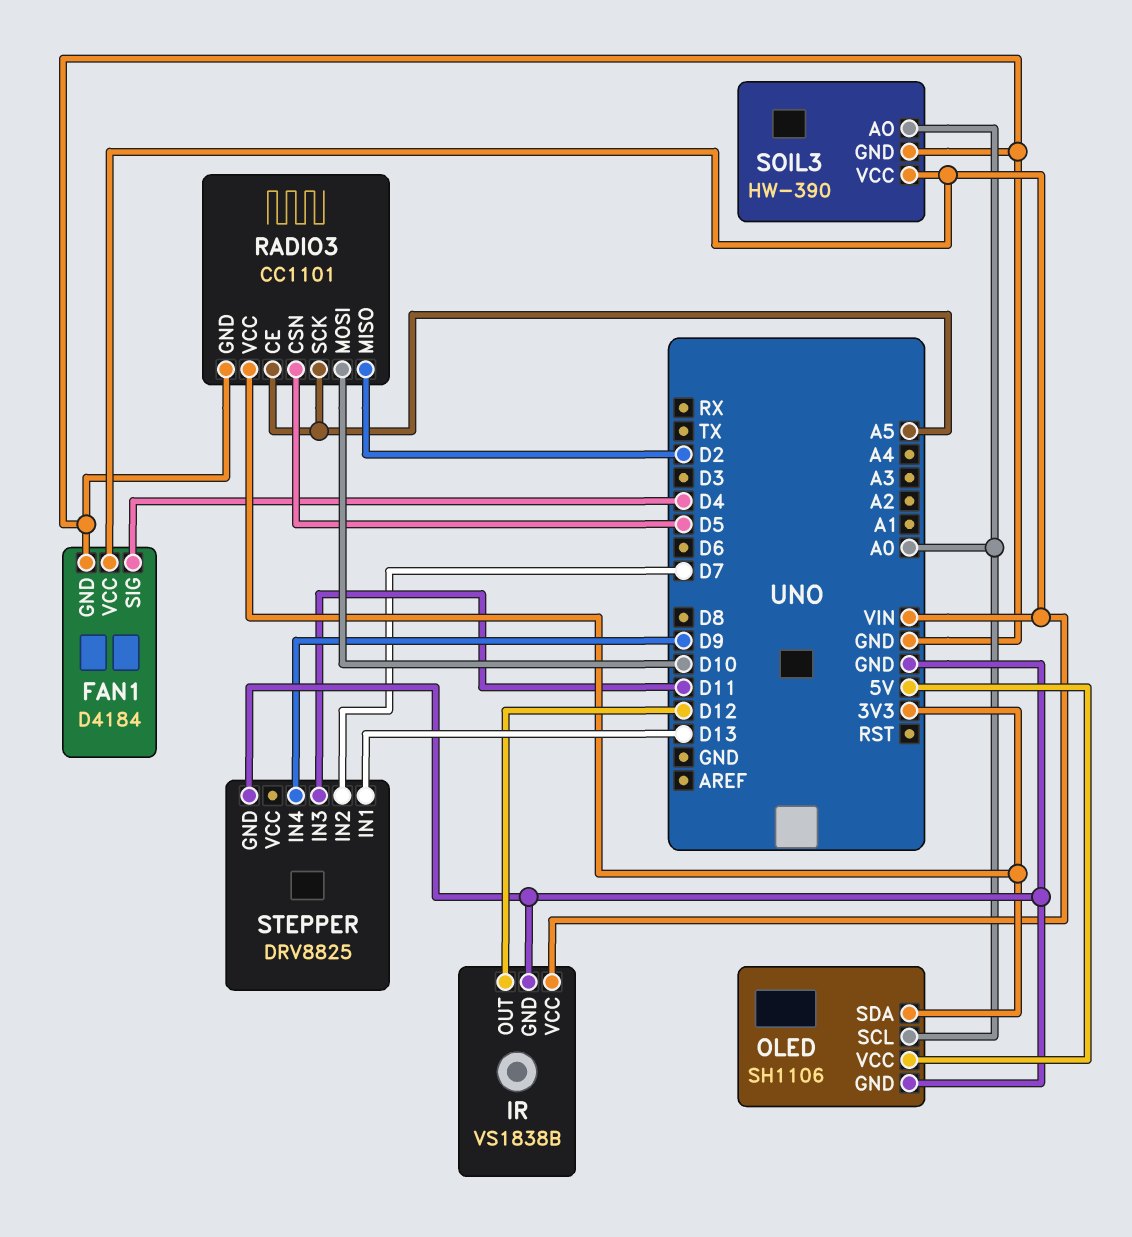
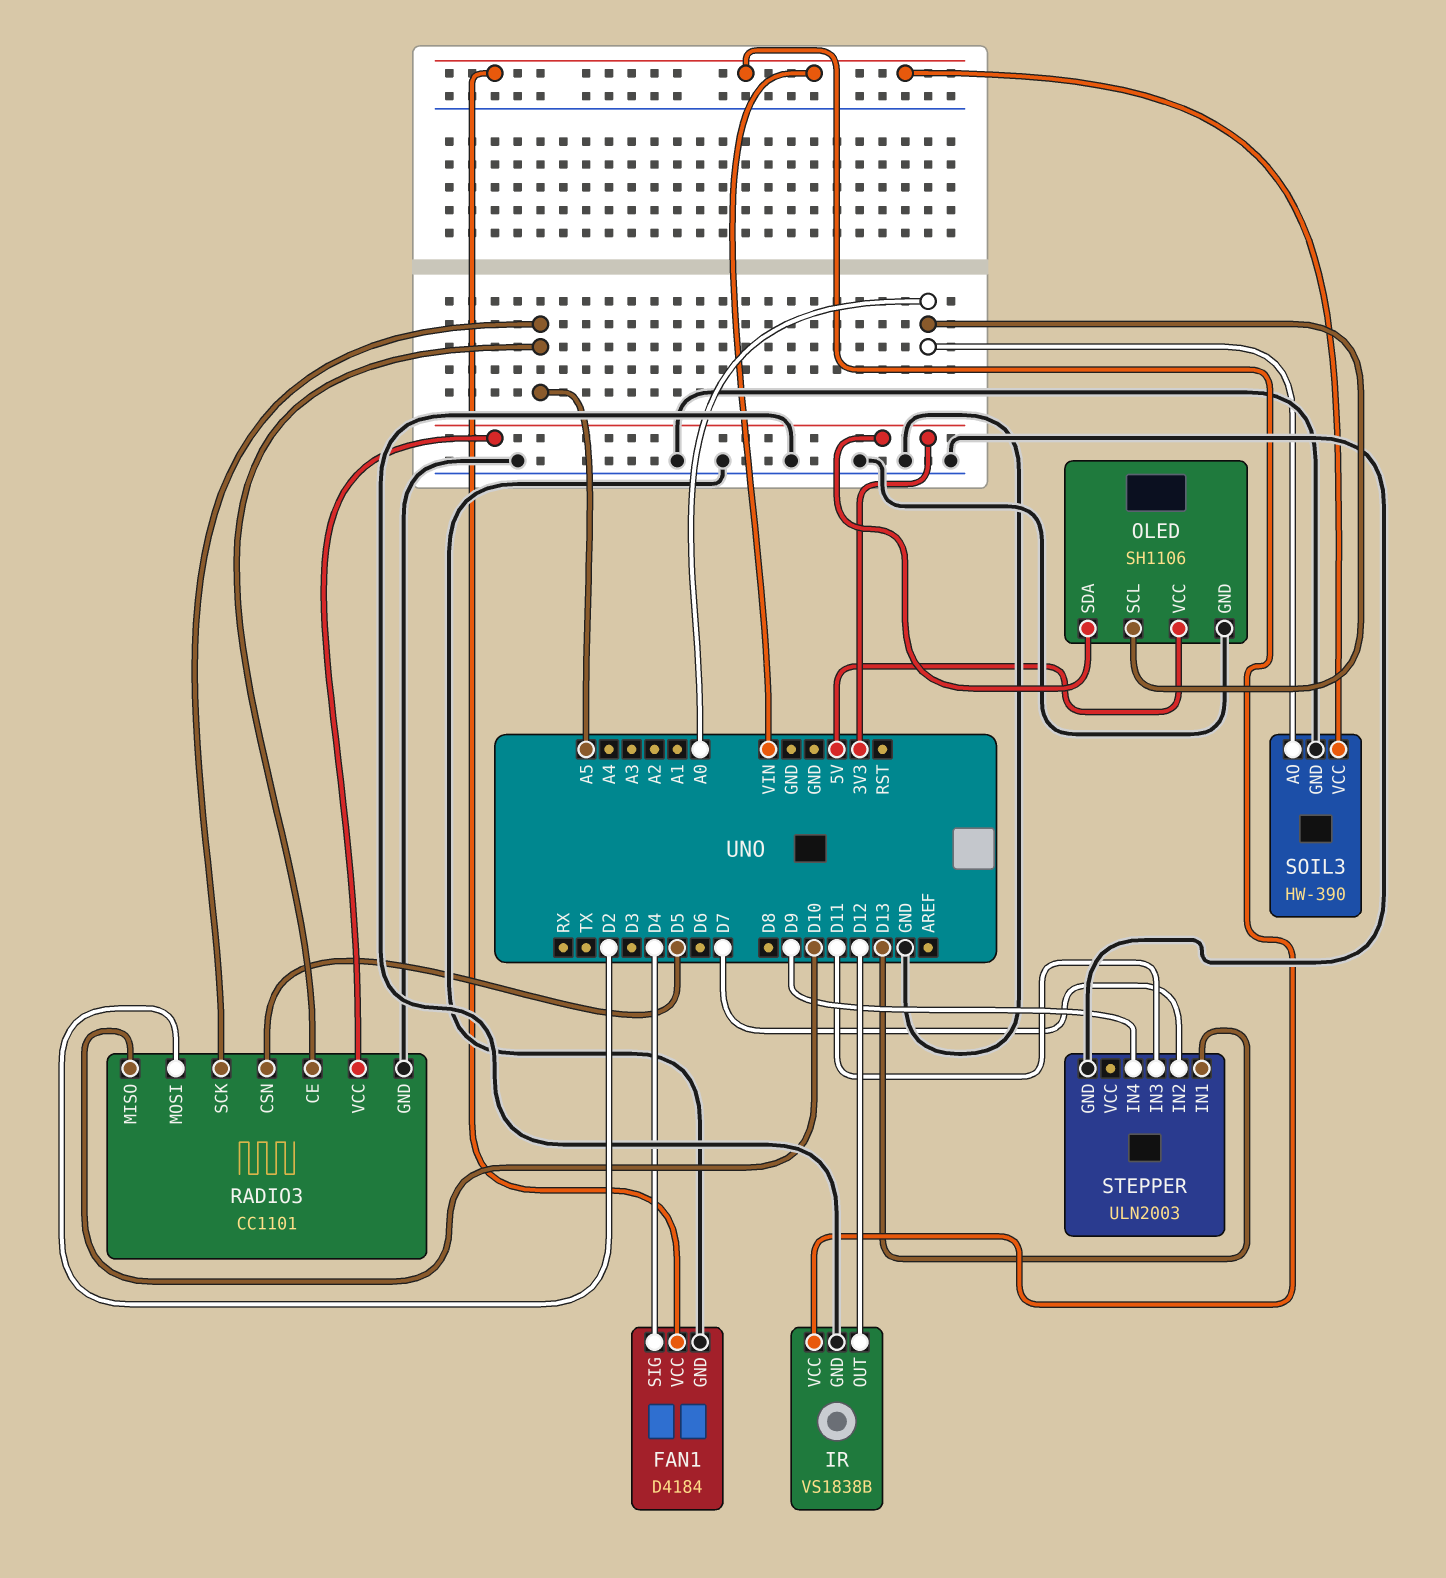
RADIO3 pin MISO: D2 -> D10
RADIO3 pin MOSI: D10 -> D2
STEPPER: DRV8825 -> ULN2003

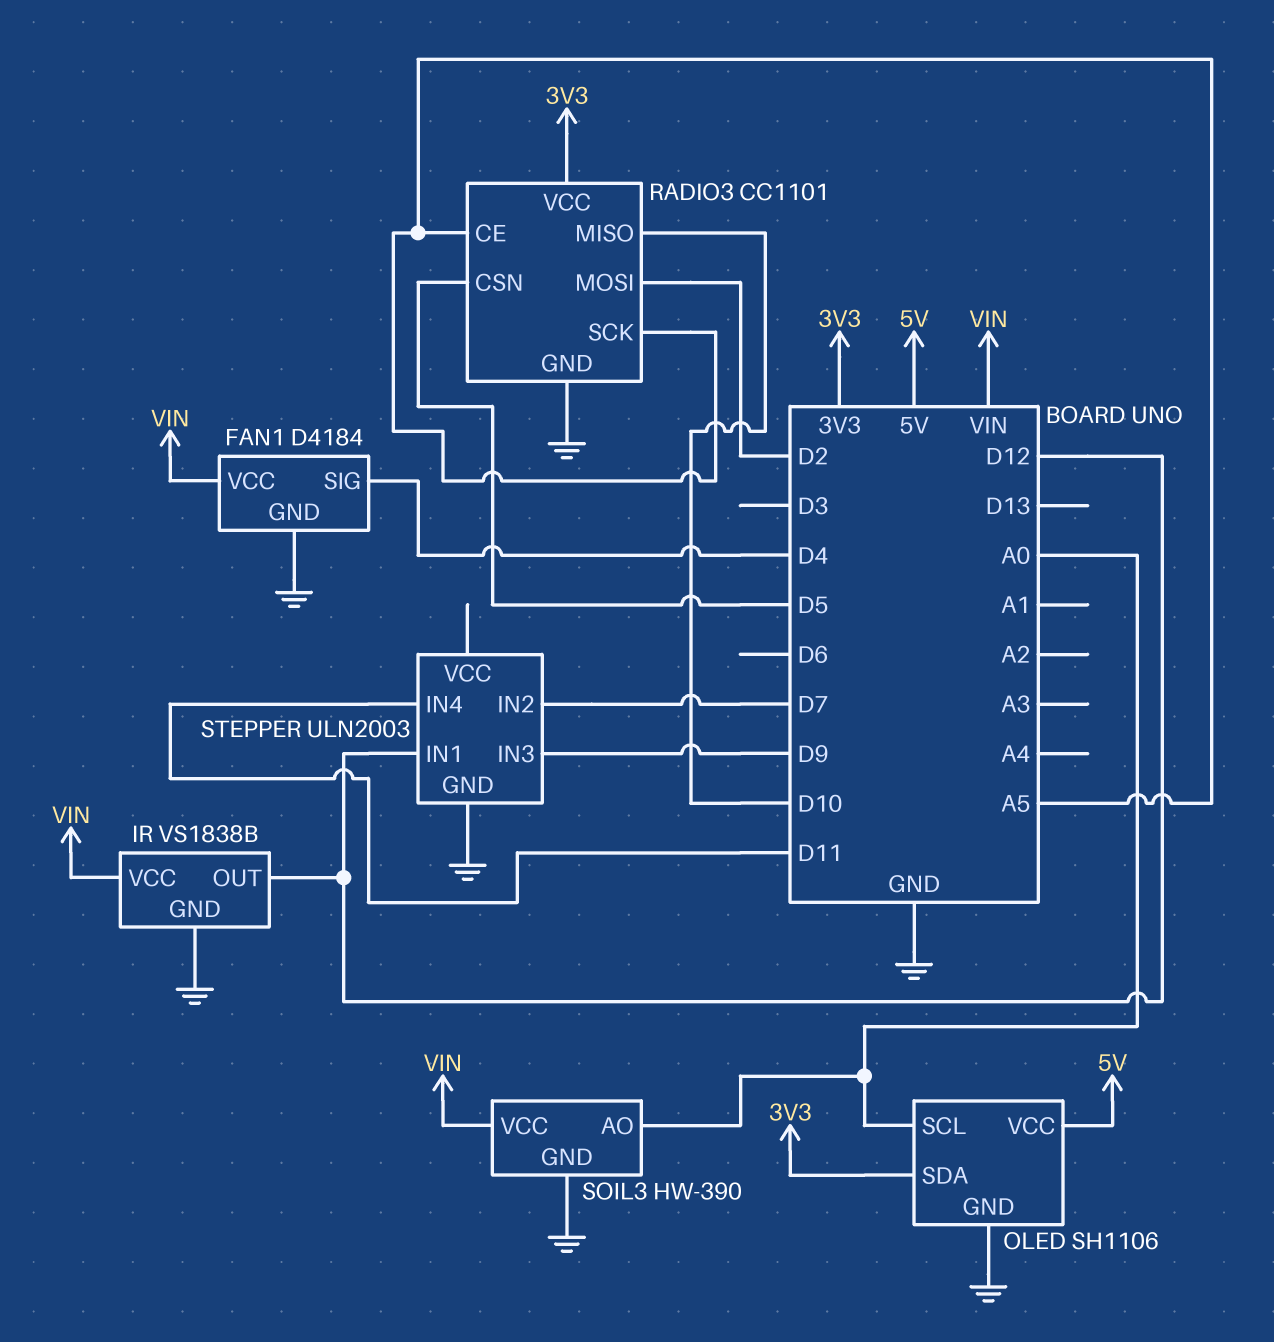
STEPPER pin IN1: D13 -> D12
STEPPER pin IN3: D11 -> D9
STEPPER pin IN4: D9 -> D11

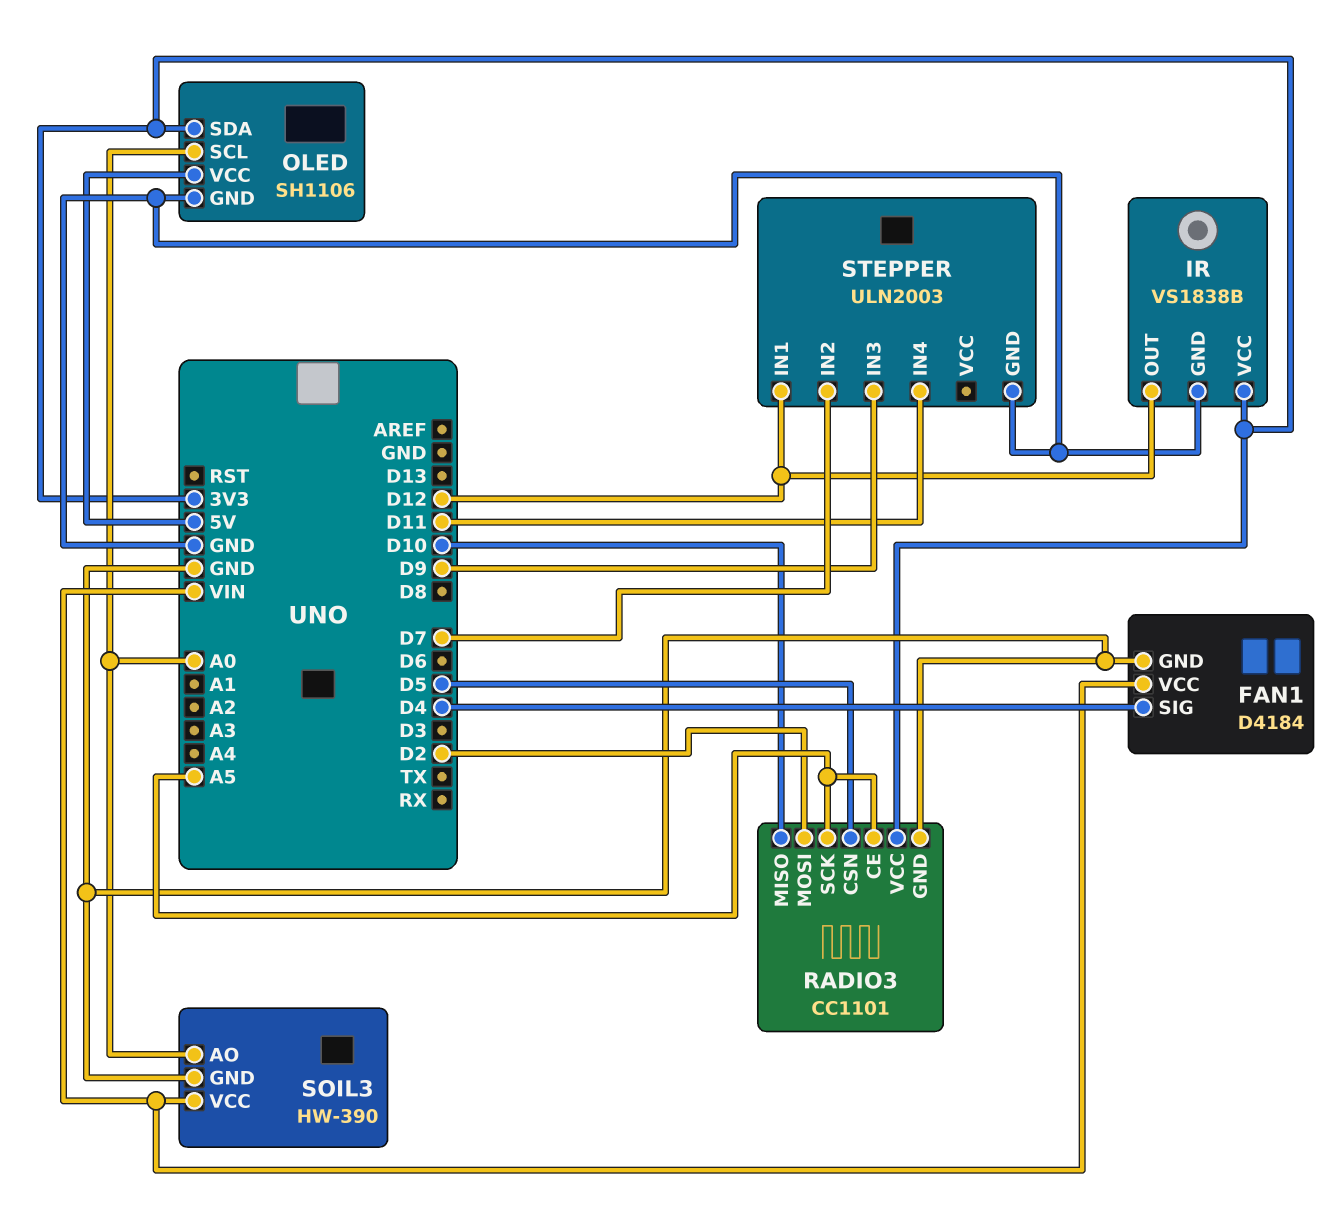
IR pin VCC: VIN -> 3V3

